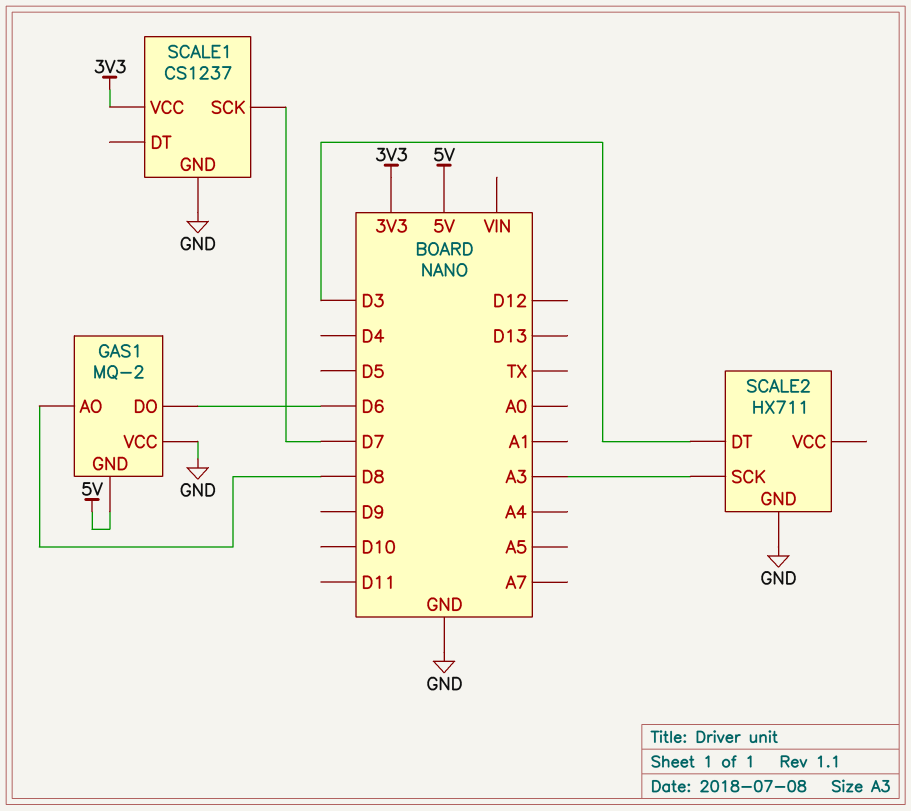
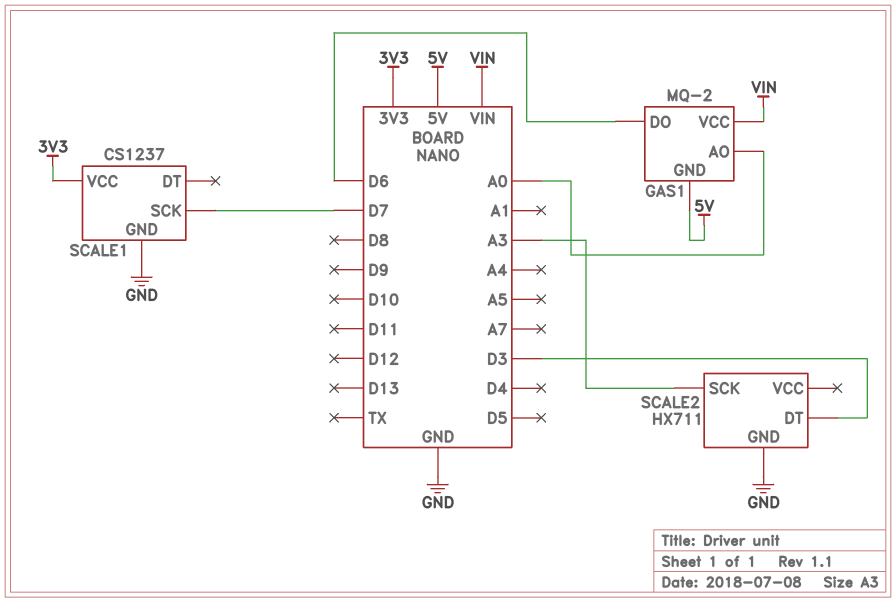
GAS1 pin AO: D8 -> A0
GAS1 pin VCC: GND -> VIN

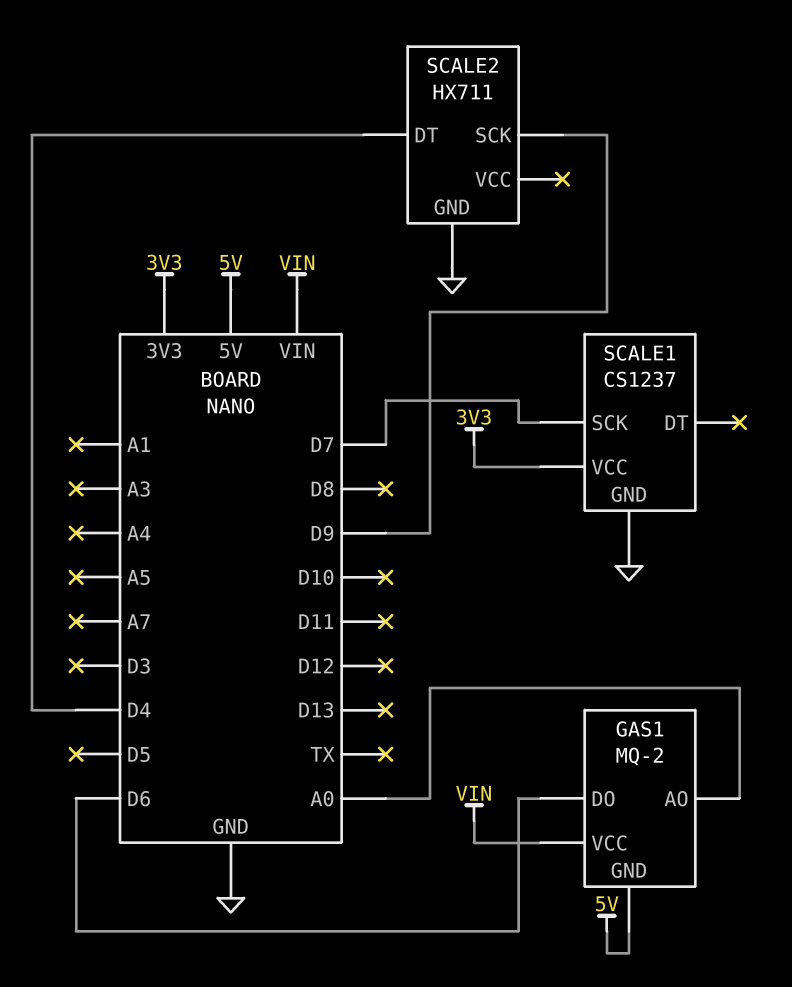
SCALE2 pin DT: D3 -> D4
SCALE2 pin SCK: A3 -> D9

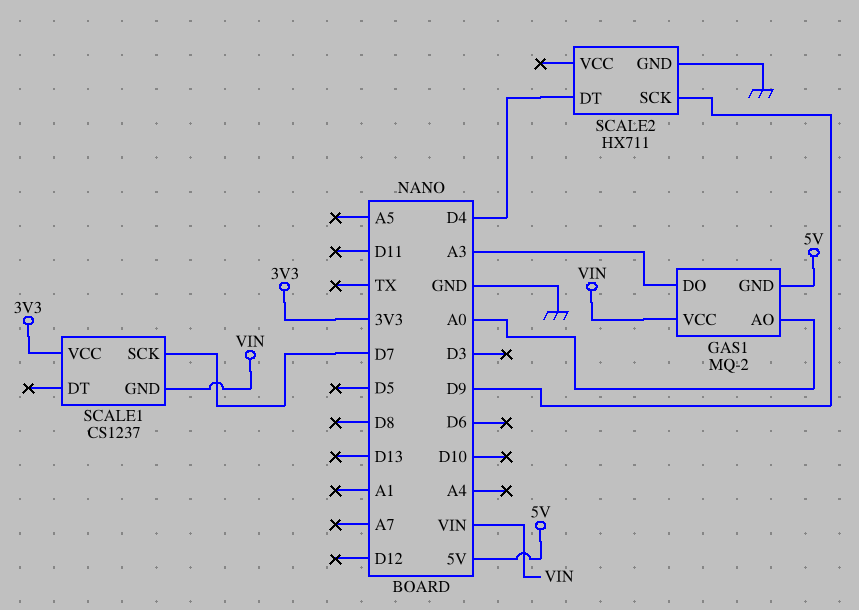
GAS1 pin DO: D6 -> A3
SCALE1 pin GND: GND -> VIN

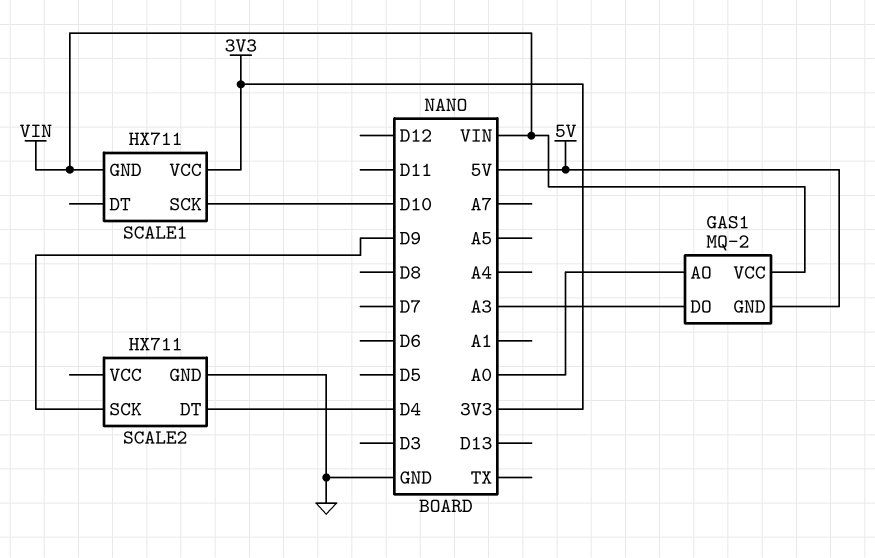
SCALE1: CS1237 -> HX711
SCALE1 pin SCK: D7 -> D10

